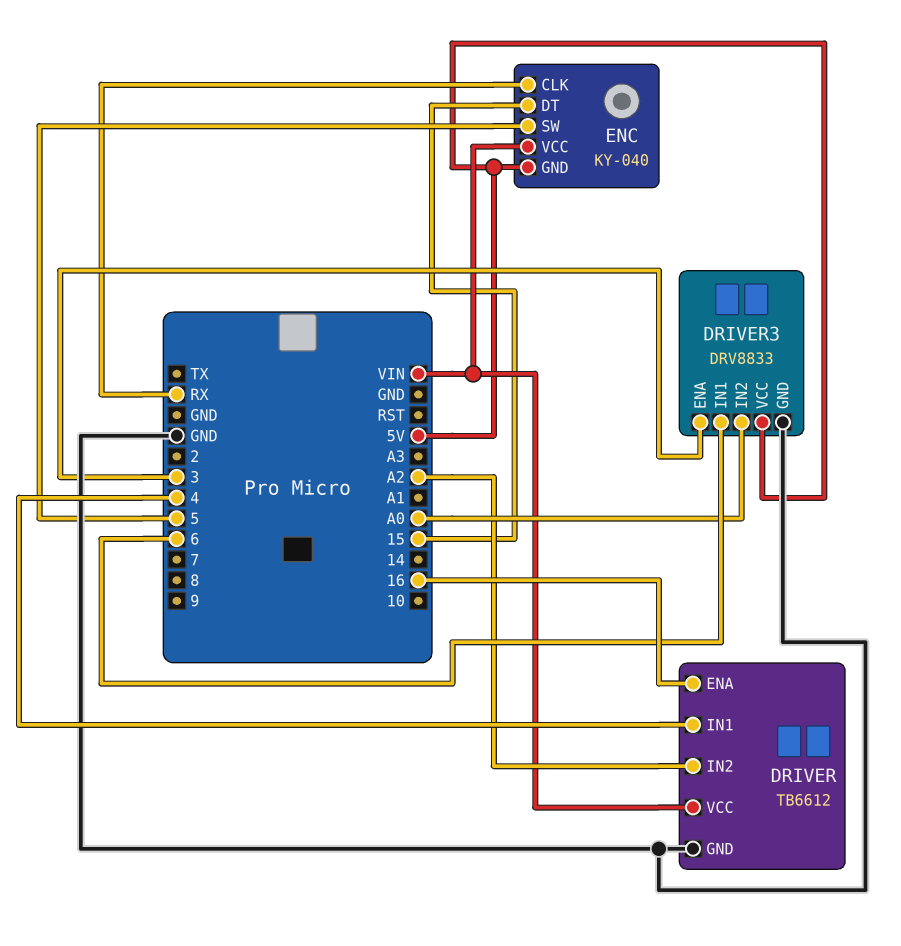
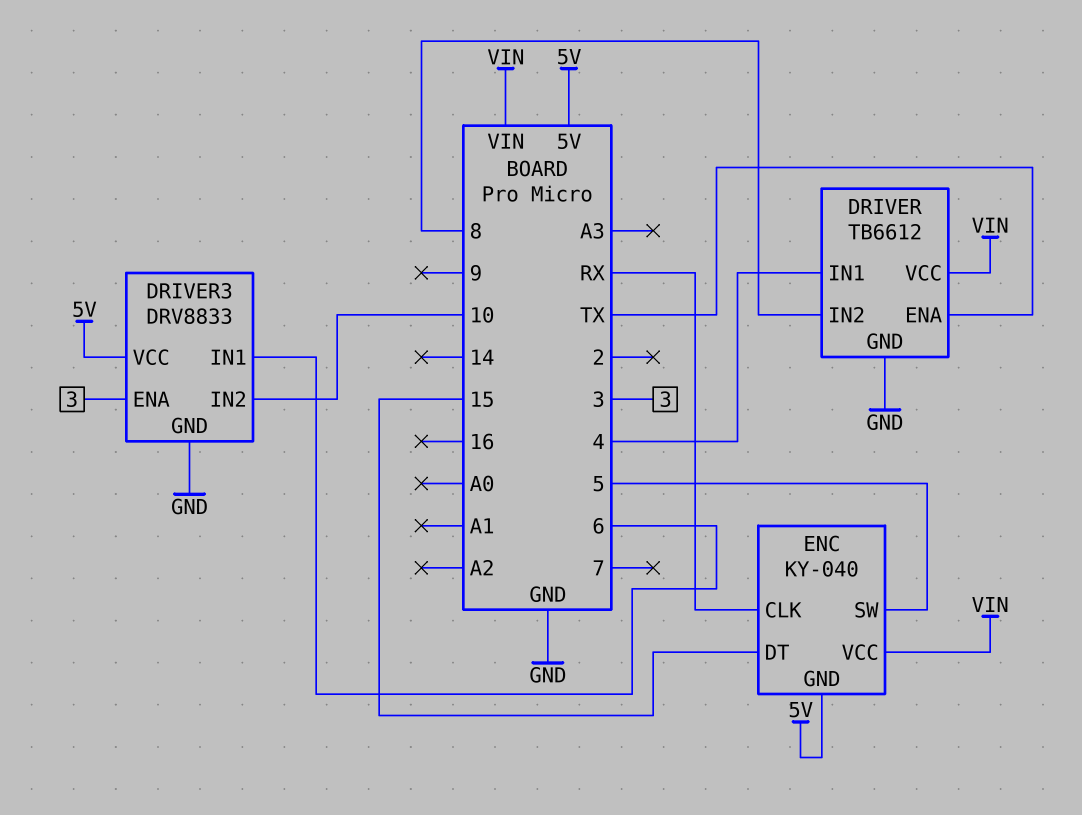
DRIVER pin ENA: 16 -> TX
DRIVER pin IN2: A2 -> 8
DRIVER3 pin IN2: A0 -> 10

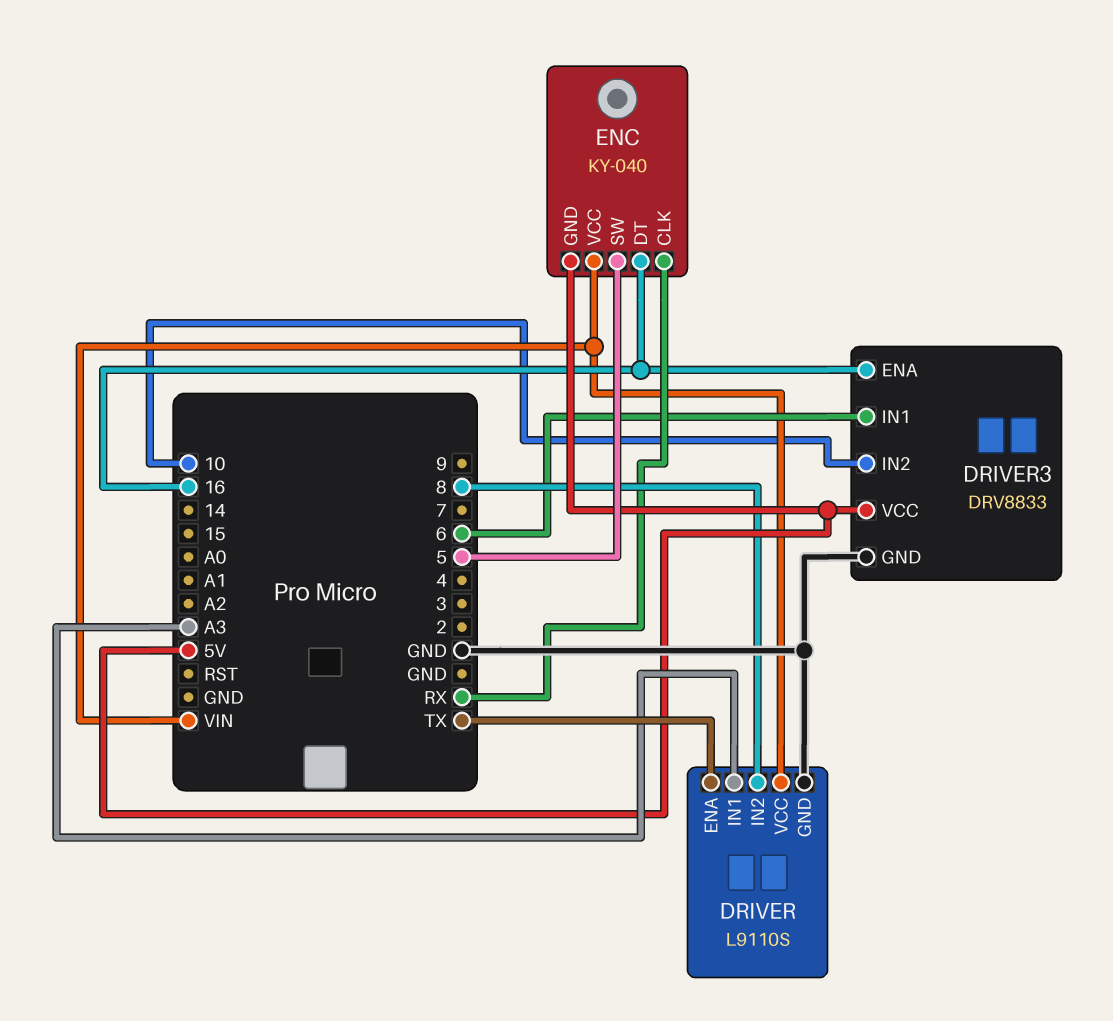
DRIVER: TB6612 -> L9110S
DRIVER pin IN1: 4 -> A3
DRIVER3 pin ENA: 3 -> 16
ENC pin DT: 15 -> 16

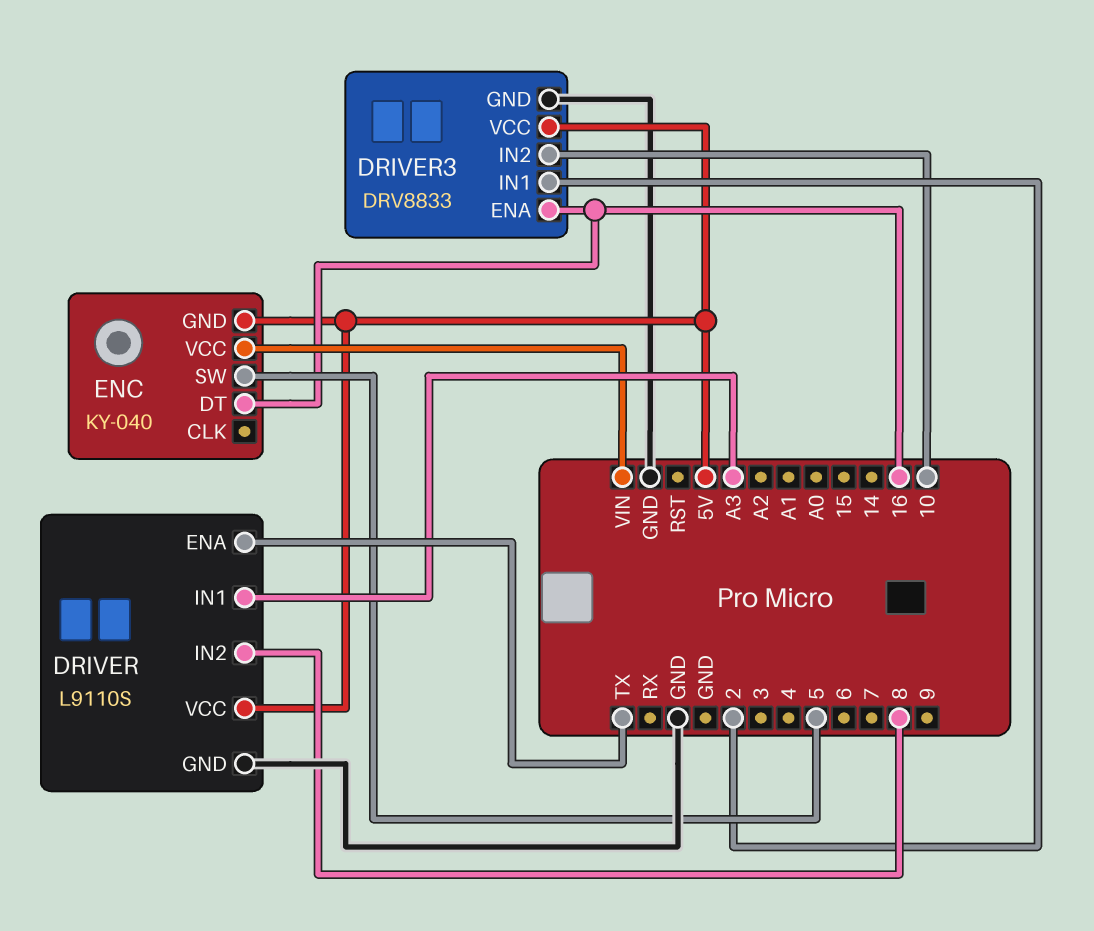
DRIVER pin VCC: VIN -> 5V
DRIVER3 pin IN1: 6 -> 2
ENC pin CLK: RX -> none

